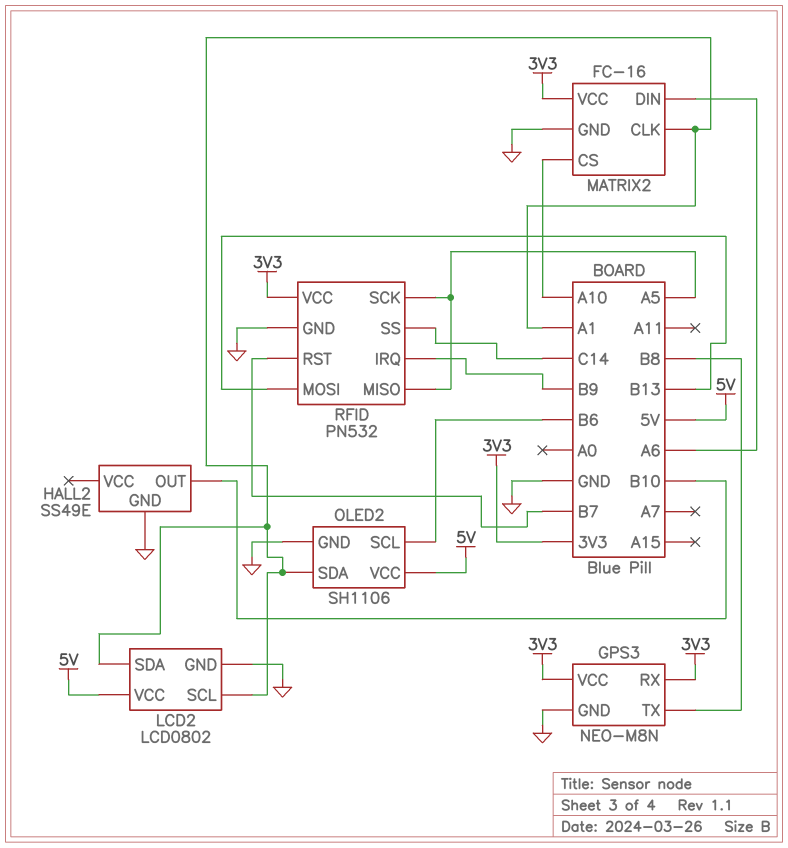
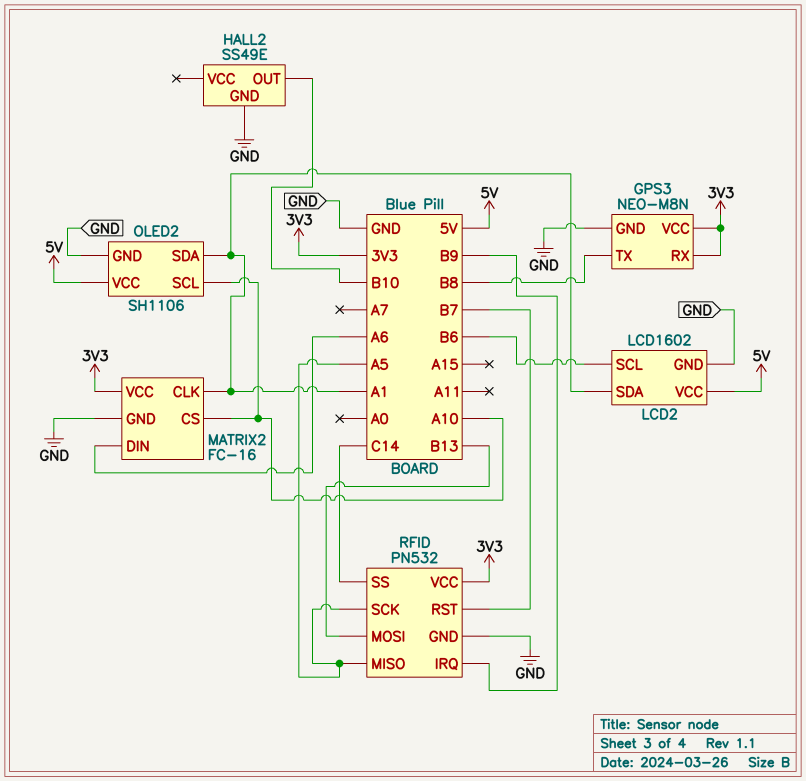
LCD2: LCD0802 -> LCD1602
LCD2 pin SCL: A1 -> B6
OLED2 pin SCL: B6 -> A10

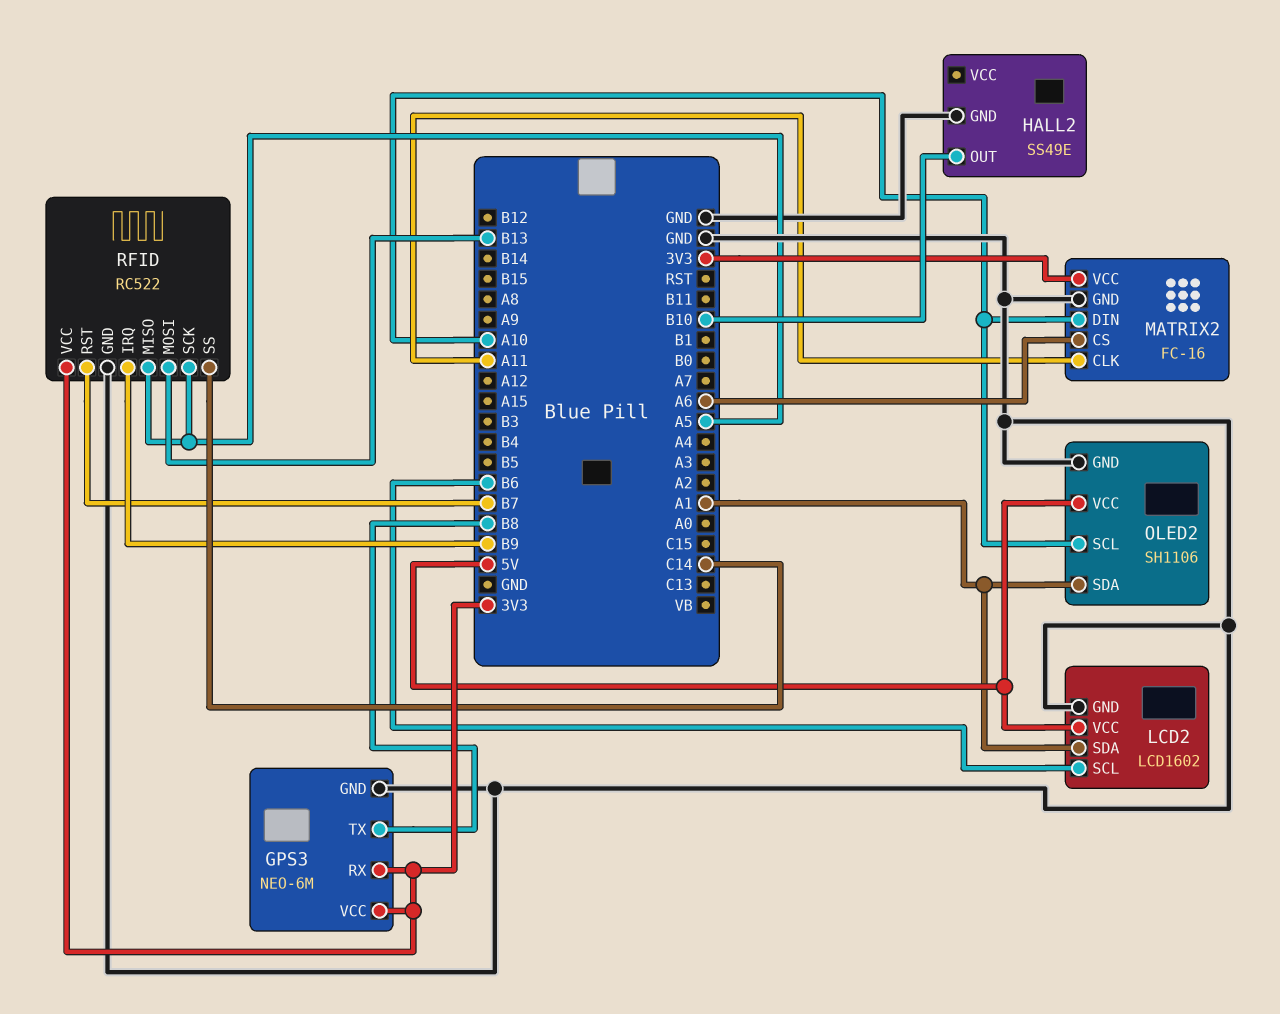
GPS3: NEO-M8N -> NEO-6M
MATRIX2 pin CLK: A1 -> A11
MATRIX2 pin CS: A10 -> A6
MATRIX2 pin DIN: A6 -> A10
RFID: PN532 -> RC522

